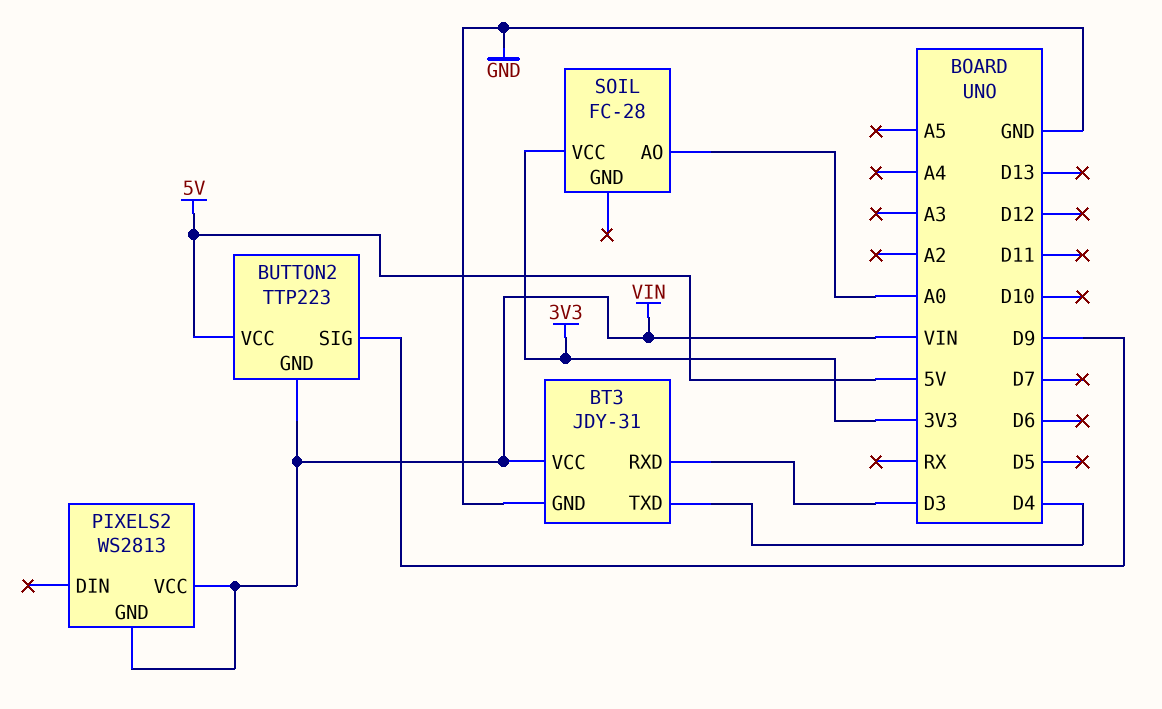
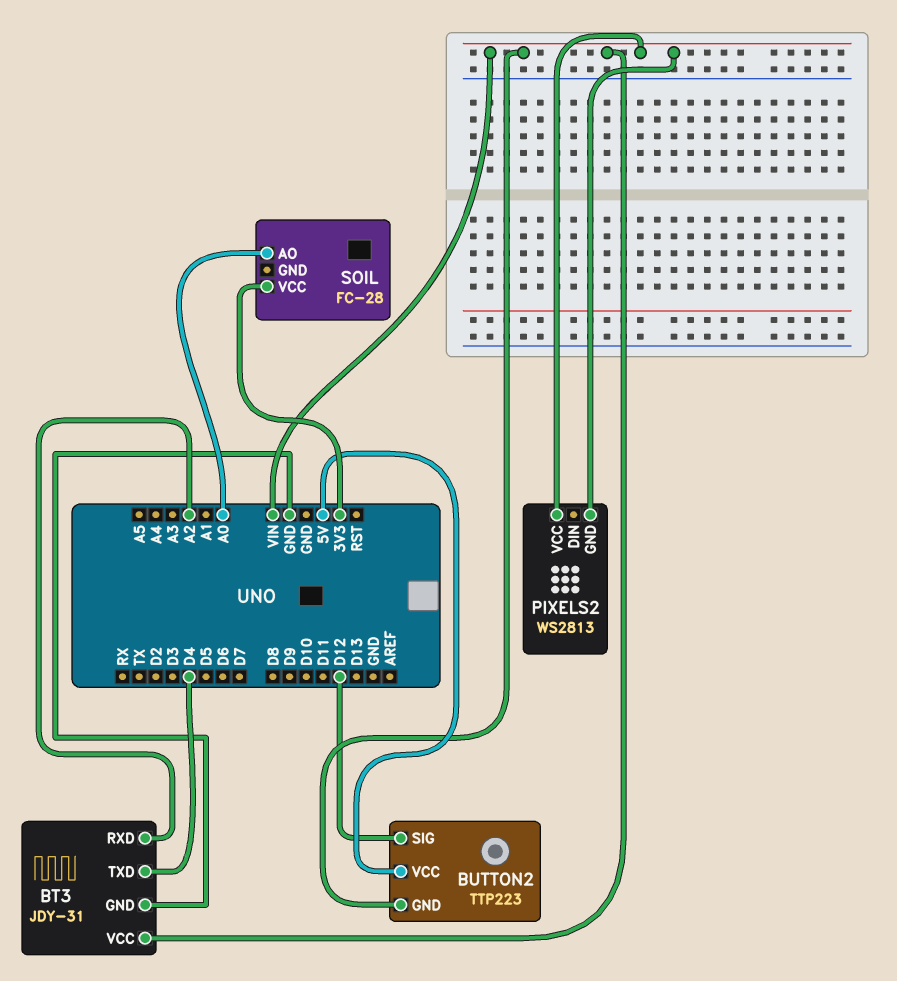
BT3 pin RXD: D3 -> A2
BUTTON2 pin SIG: D9 -> D12

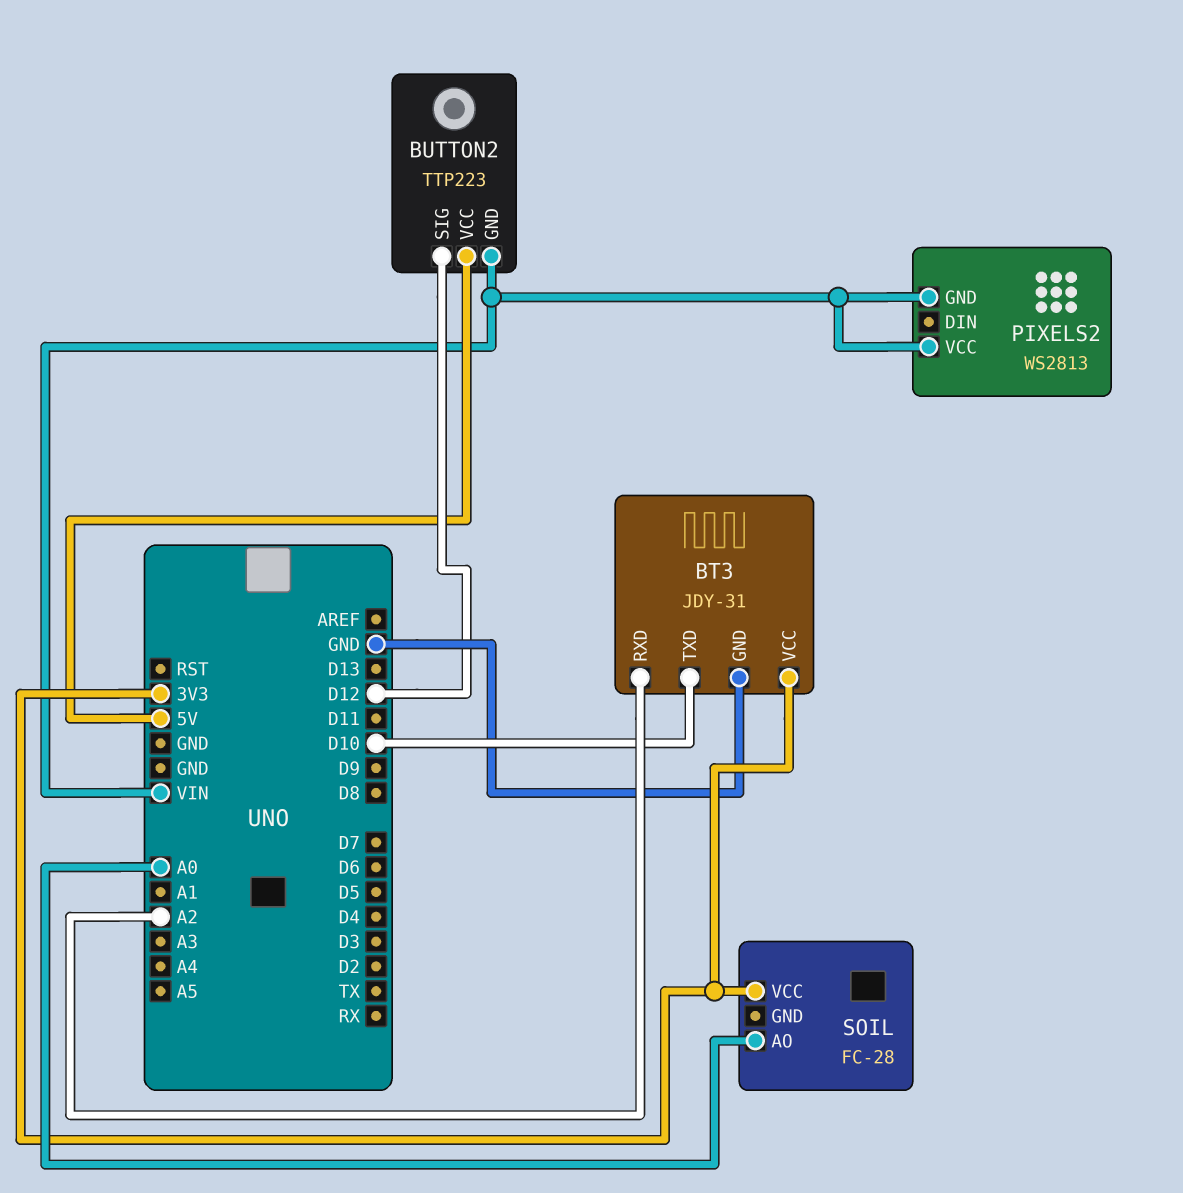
BT3 pin TXD: D4 -> D10
BT3 pin VCC: VIN -> 3V3

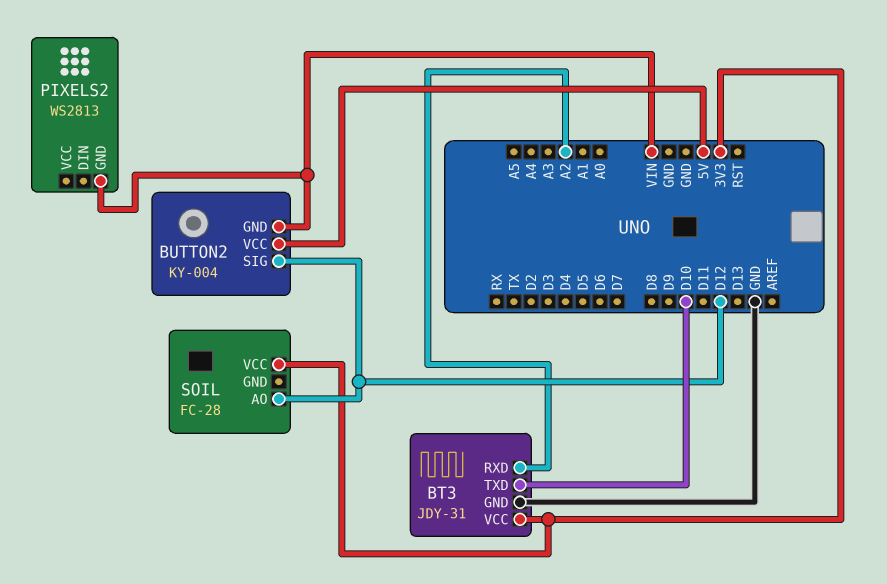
BUTTON2: TTP223 -> KY-004
PIXELS2 pin VCC: VIN -> none
SOIL pin AO: A0 -> D12

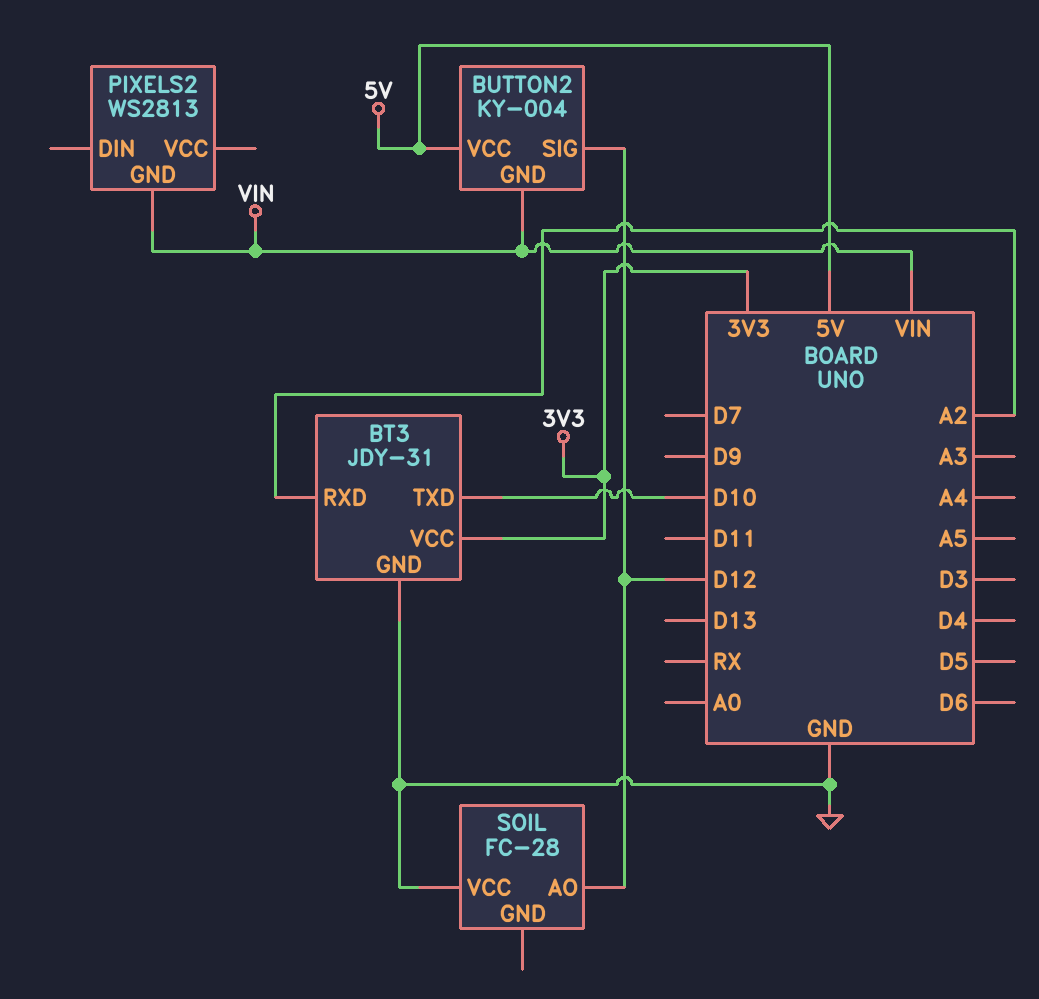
SOIL pin VCC: 3V3 -> GND

